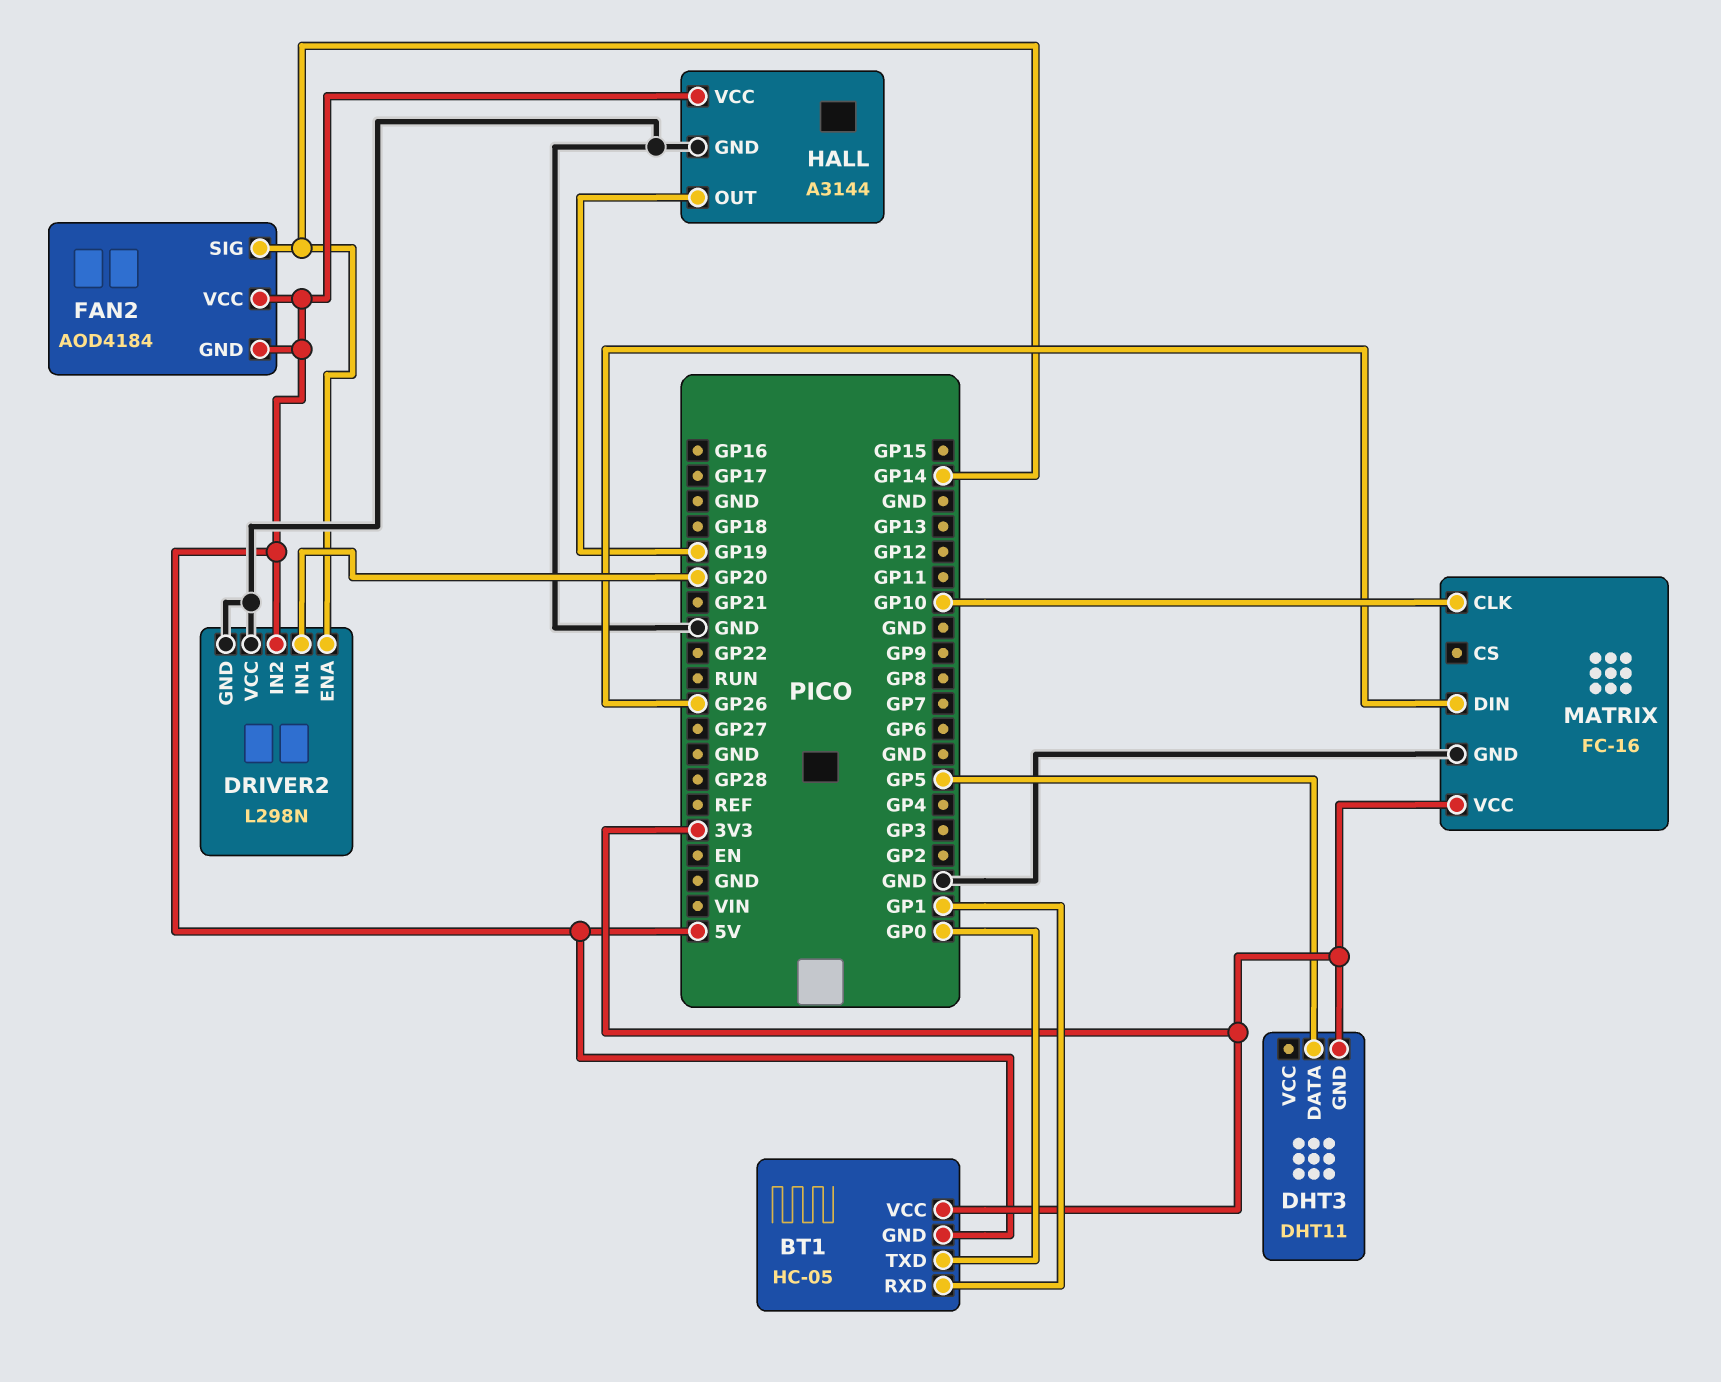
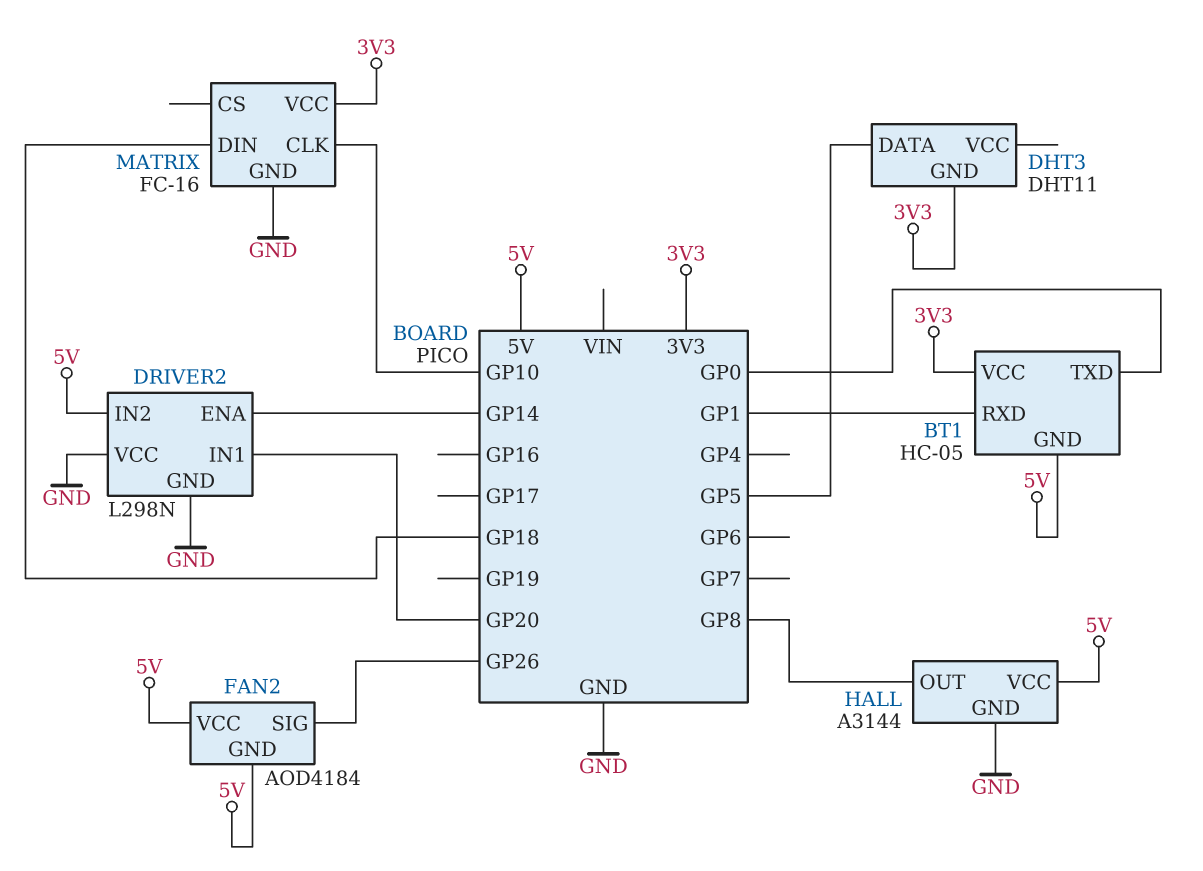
FAN2 pin SIG: GP14 -> GP26
HALL pin OUT: GP19 -> GP8
MATRIX pin DIN: GP26 -> GP18

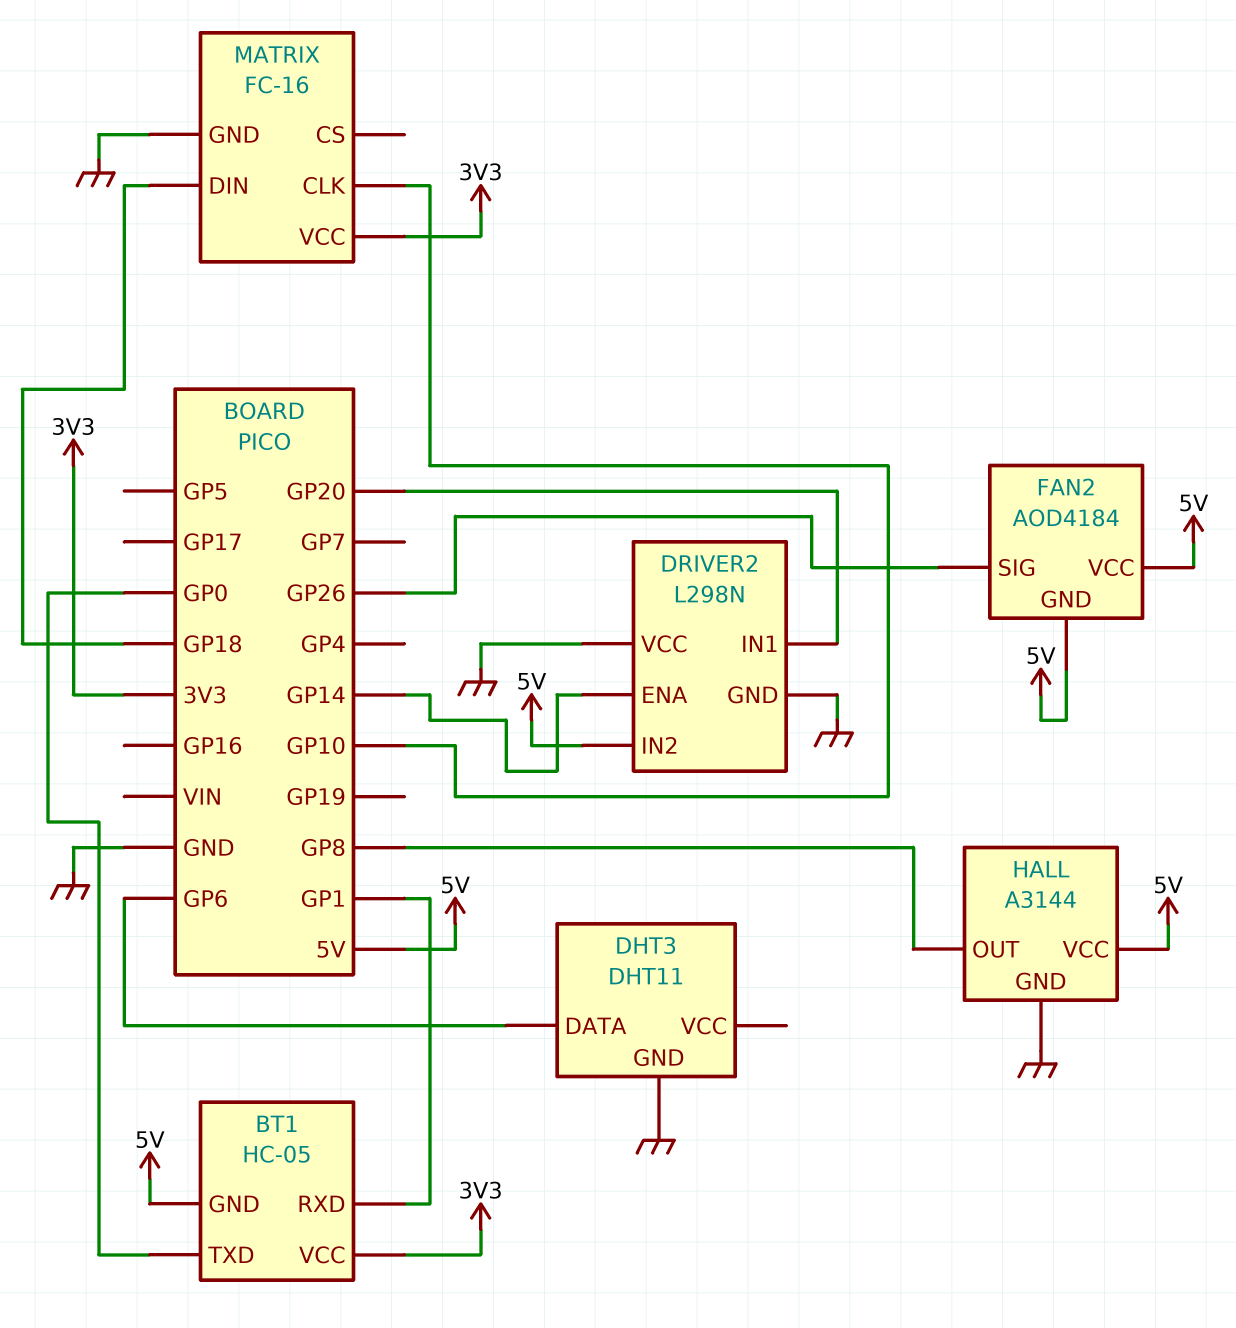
DHT3 pin DATA: GP5 -> GP6
DHT3 pin GND: 3V3 -> GND

